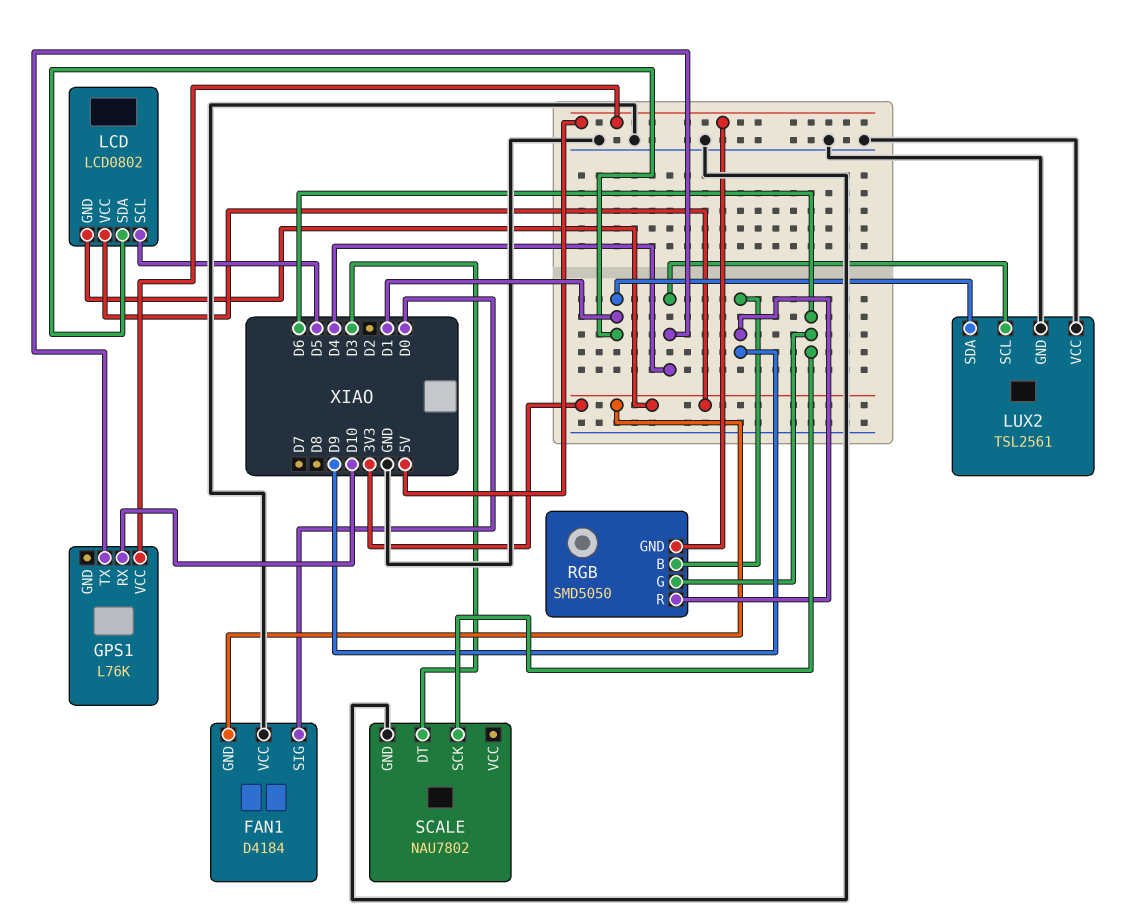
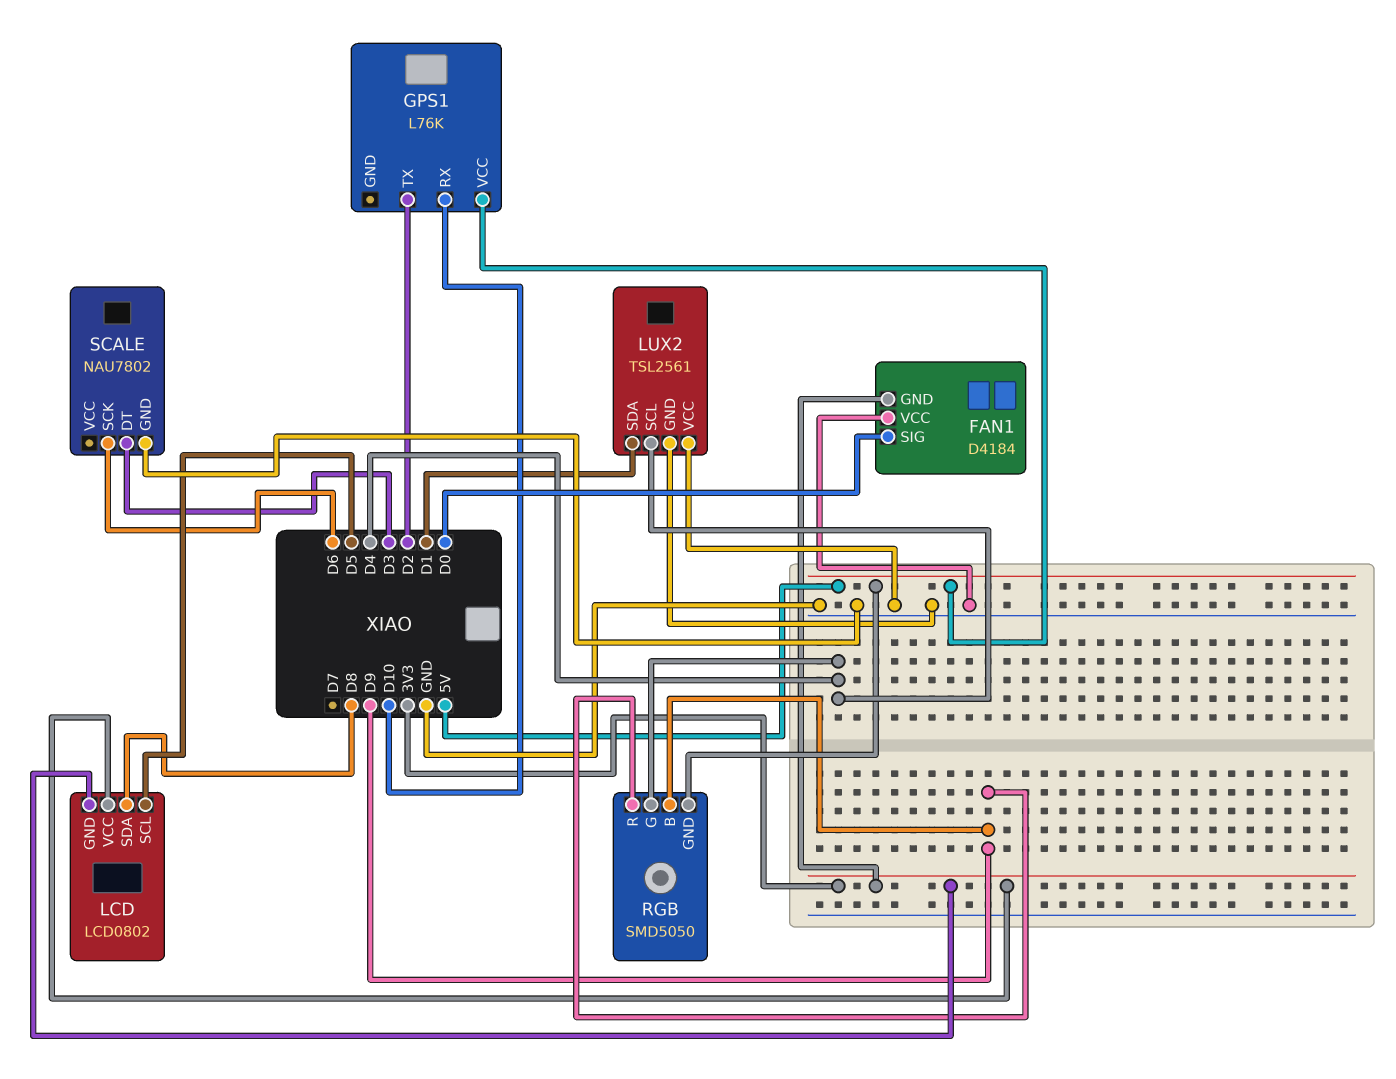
GPS1 pin TX: D4 -> D2
LCD pin SDA: D1 -> D8
RGB pin G: D6 -> D4

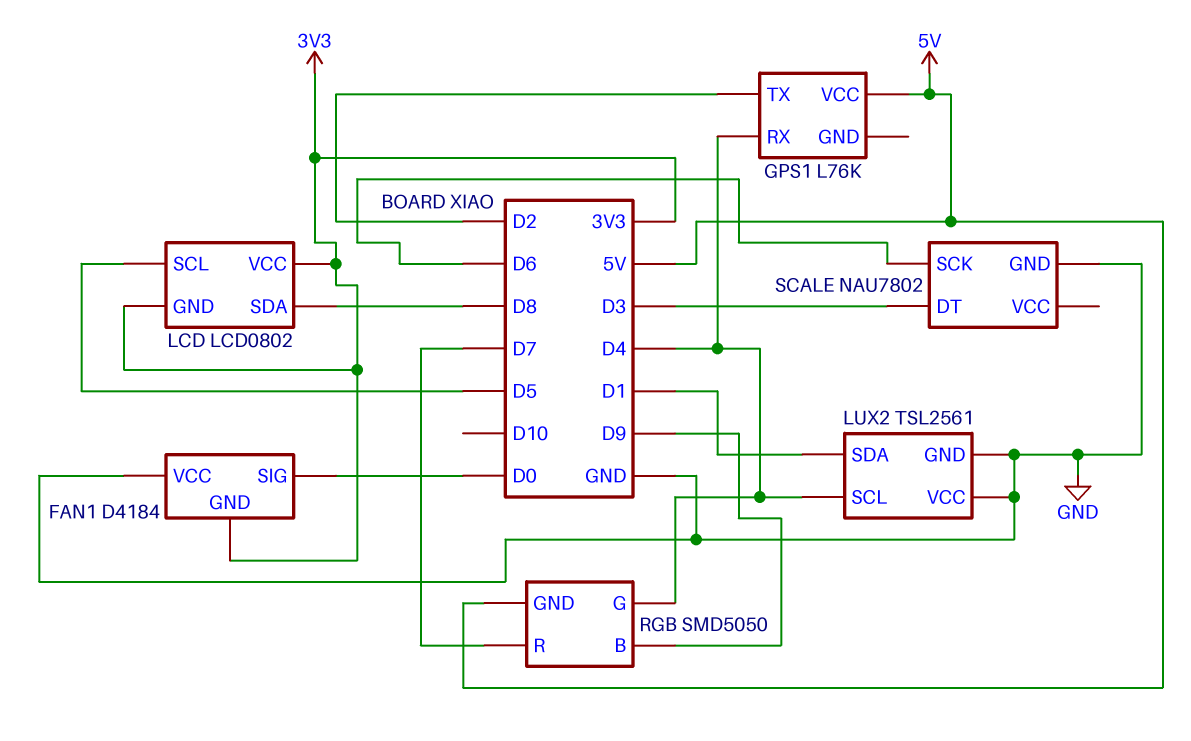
GPS1 pin RX: D10 -> D4
RGB pin R: D9 -> D7

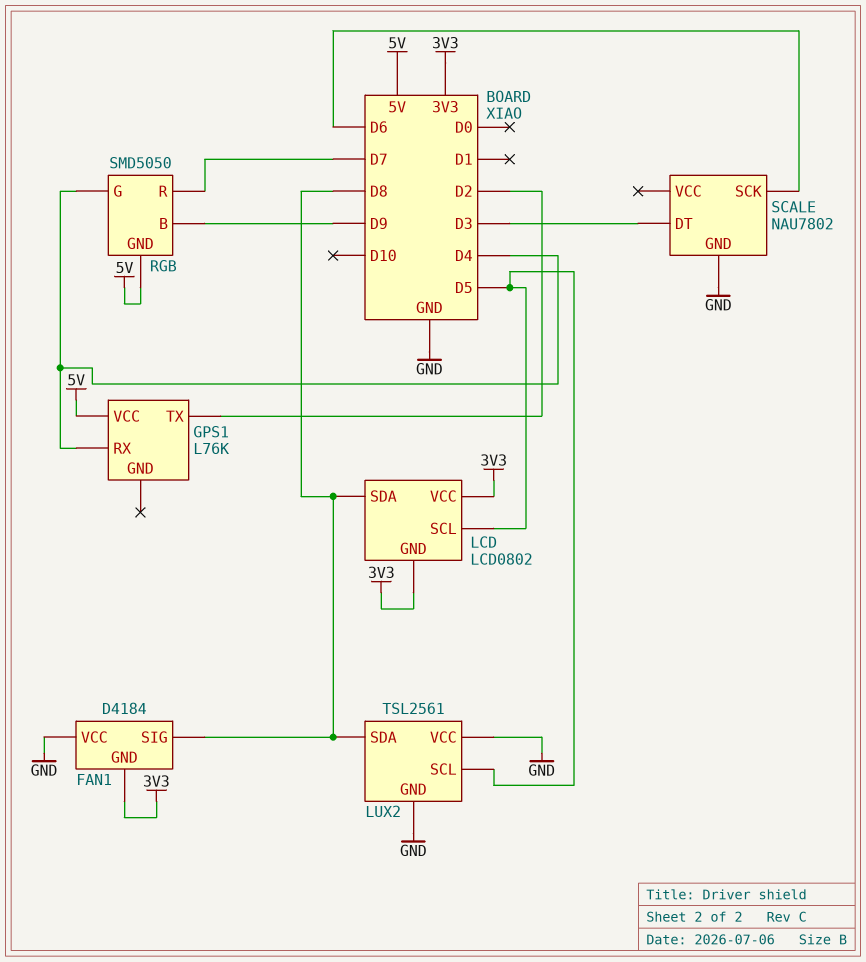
FAN1 pin SIG: D0 -> D8
LUX2 pin SCL: D4 -> D5
LUX2 pin SDA: D1 -> D8

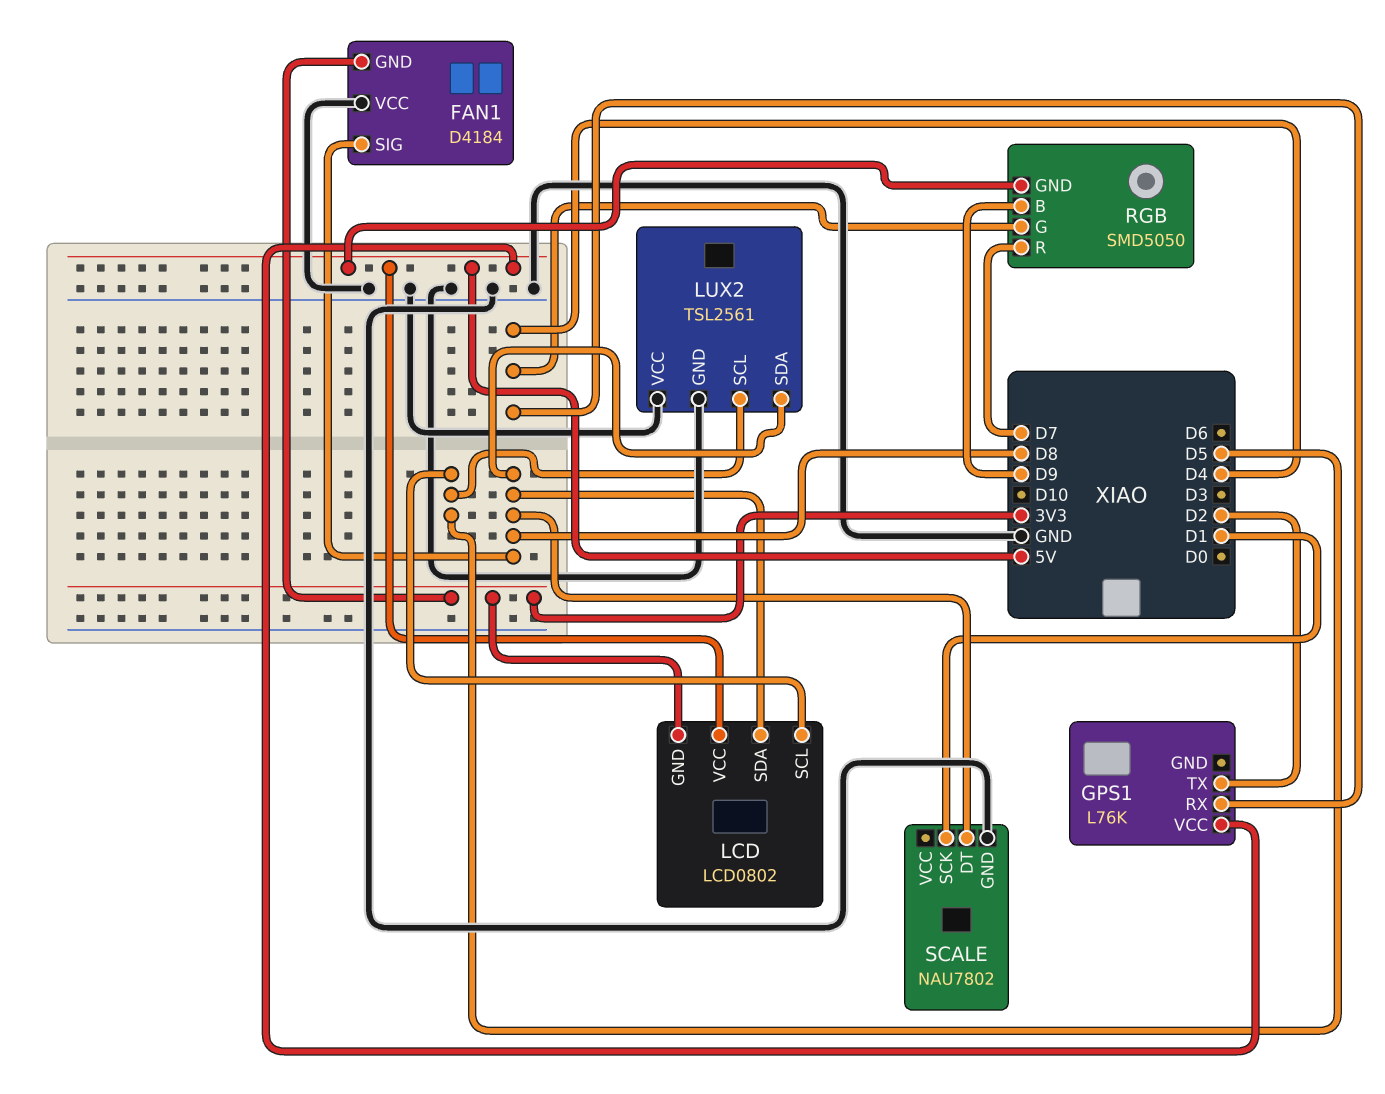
LCD pin VCC: 3V3 -> 5V
SCALE pin DT: D3 -> D8
SCALE pin SCK: D6 -> D1

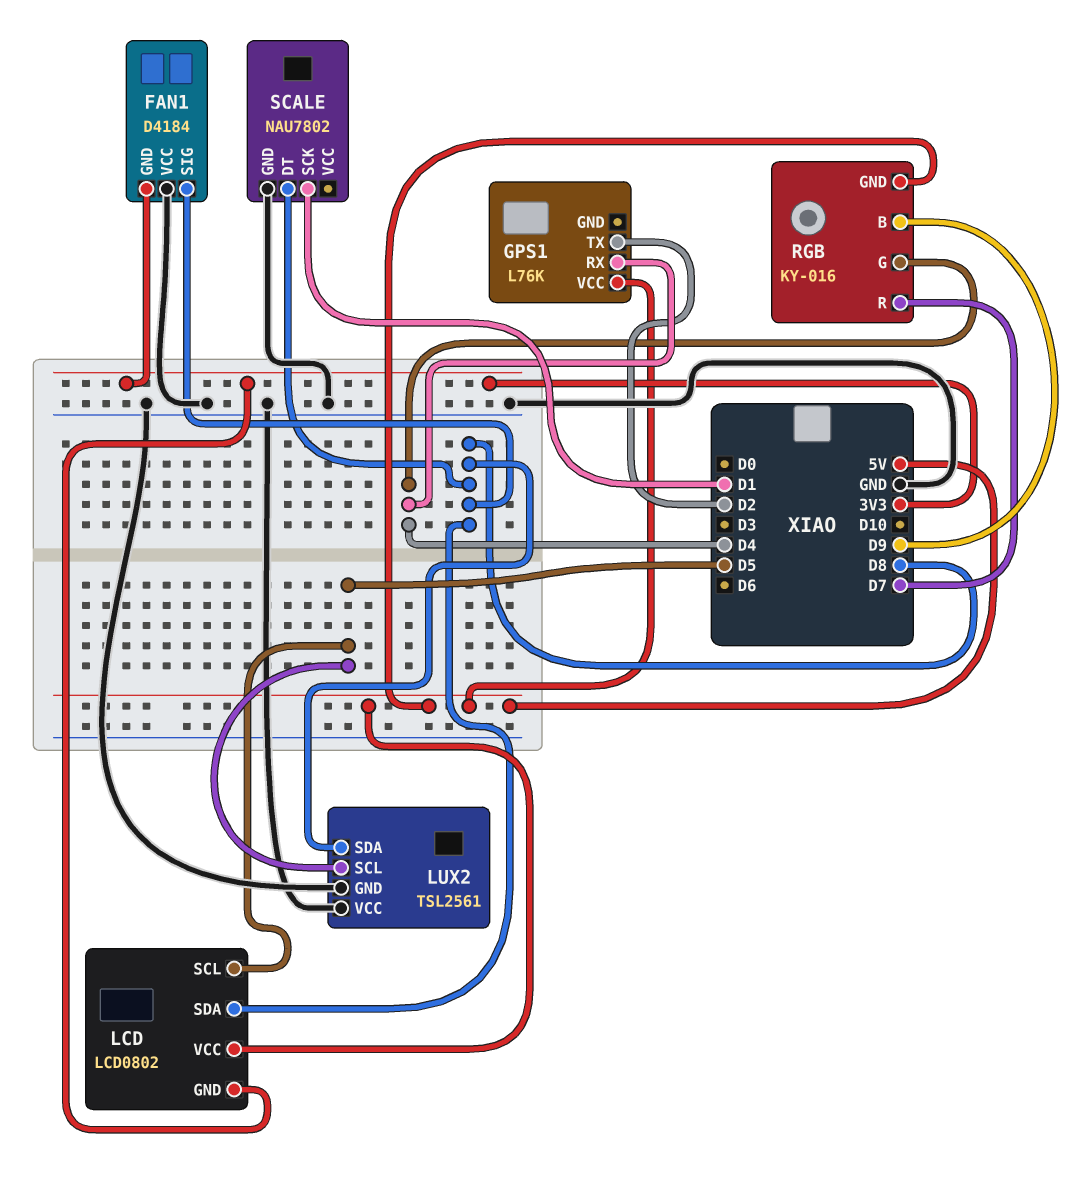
RGB: SMD5050 -> KY-016

